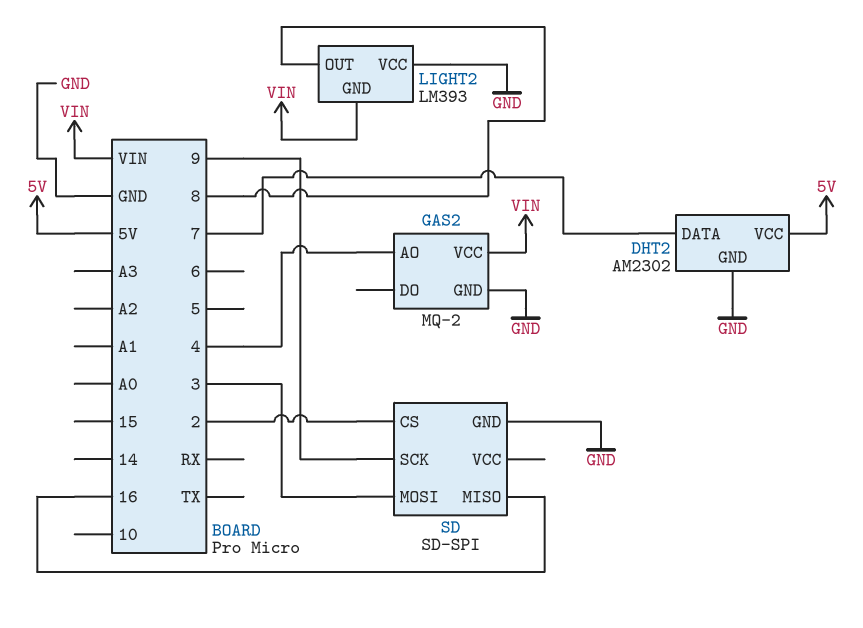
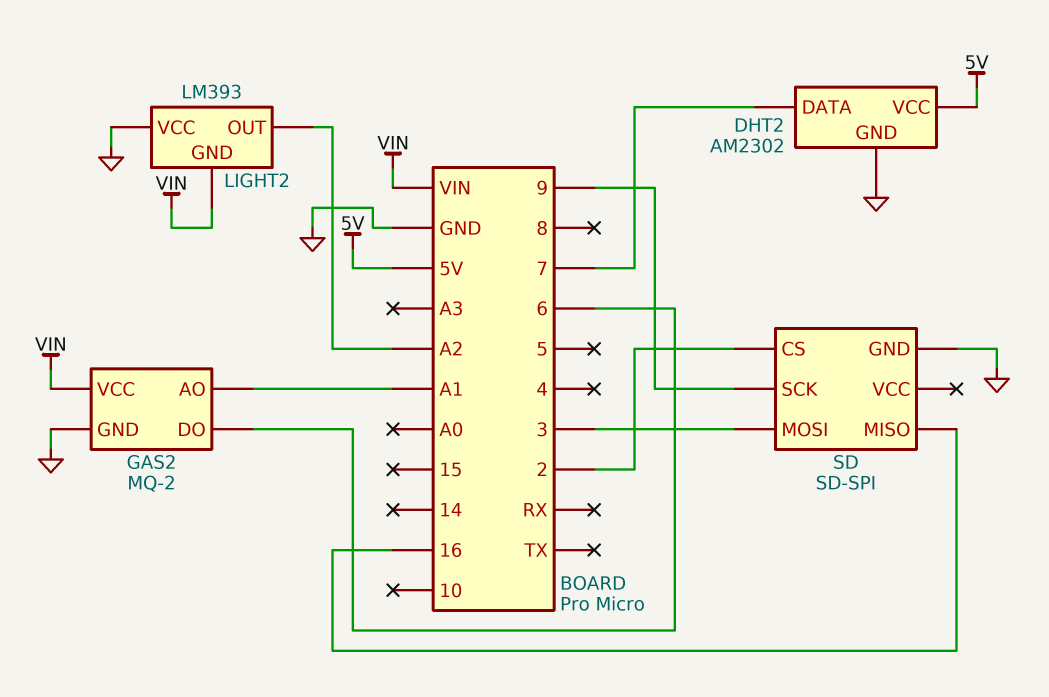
GAS2 pin AO: 4 -> A1
GAS2 pin DO: none -> 6
LIGHT2 pin OUT: 8 -> A2

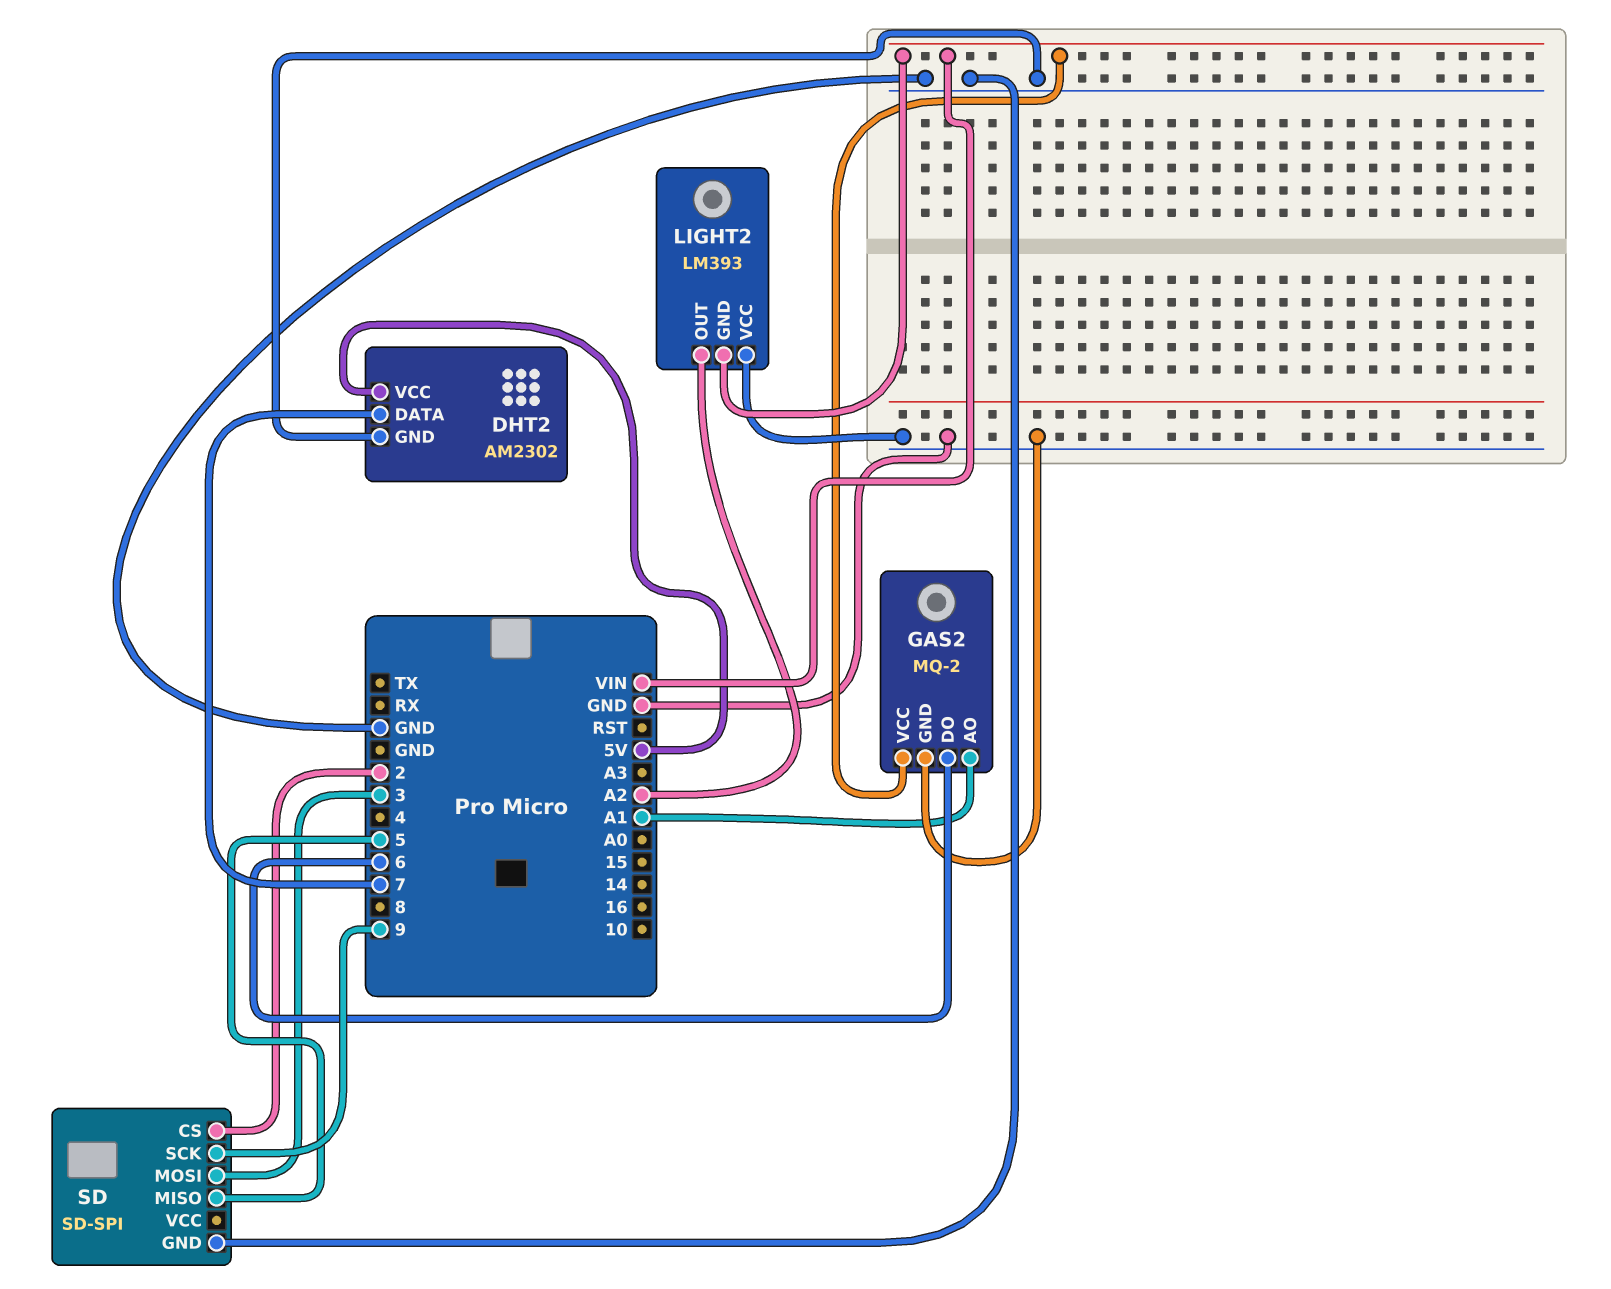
SD pin MISO: 16 -> 5

